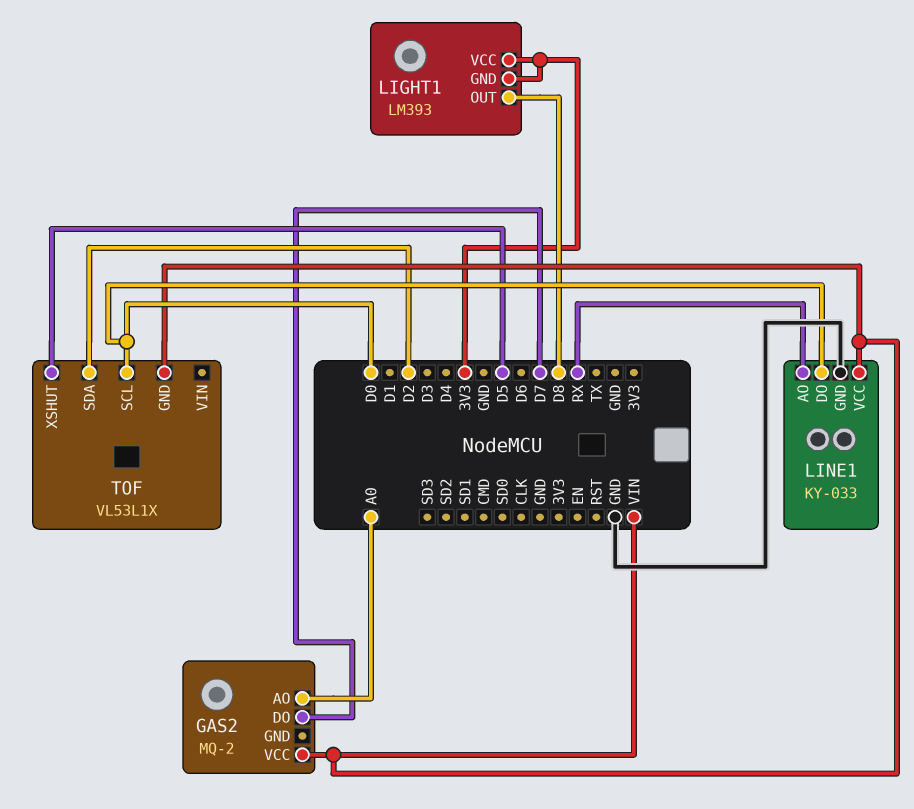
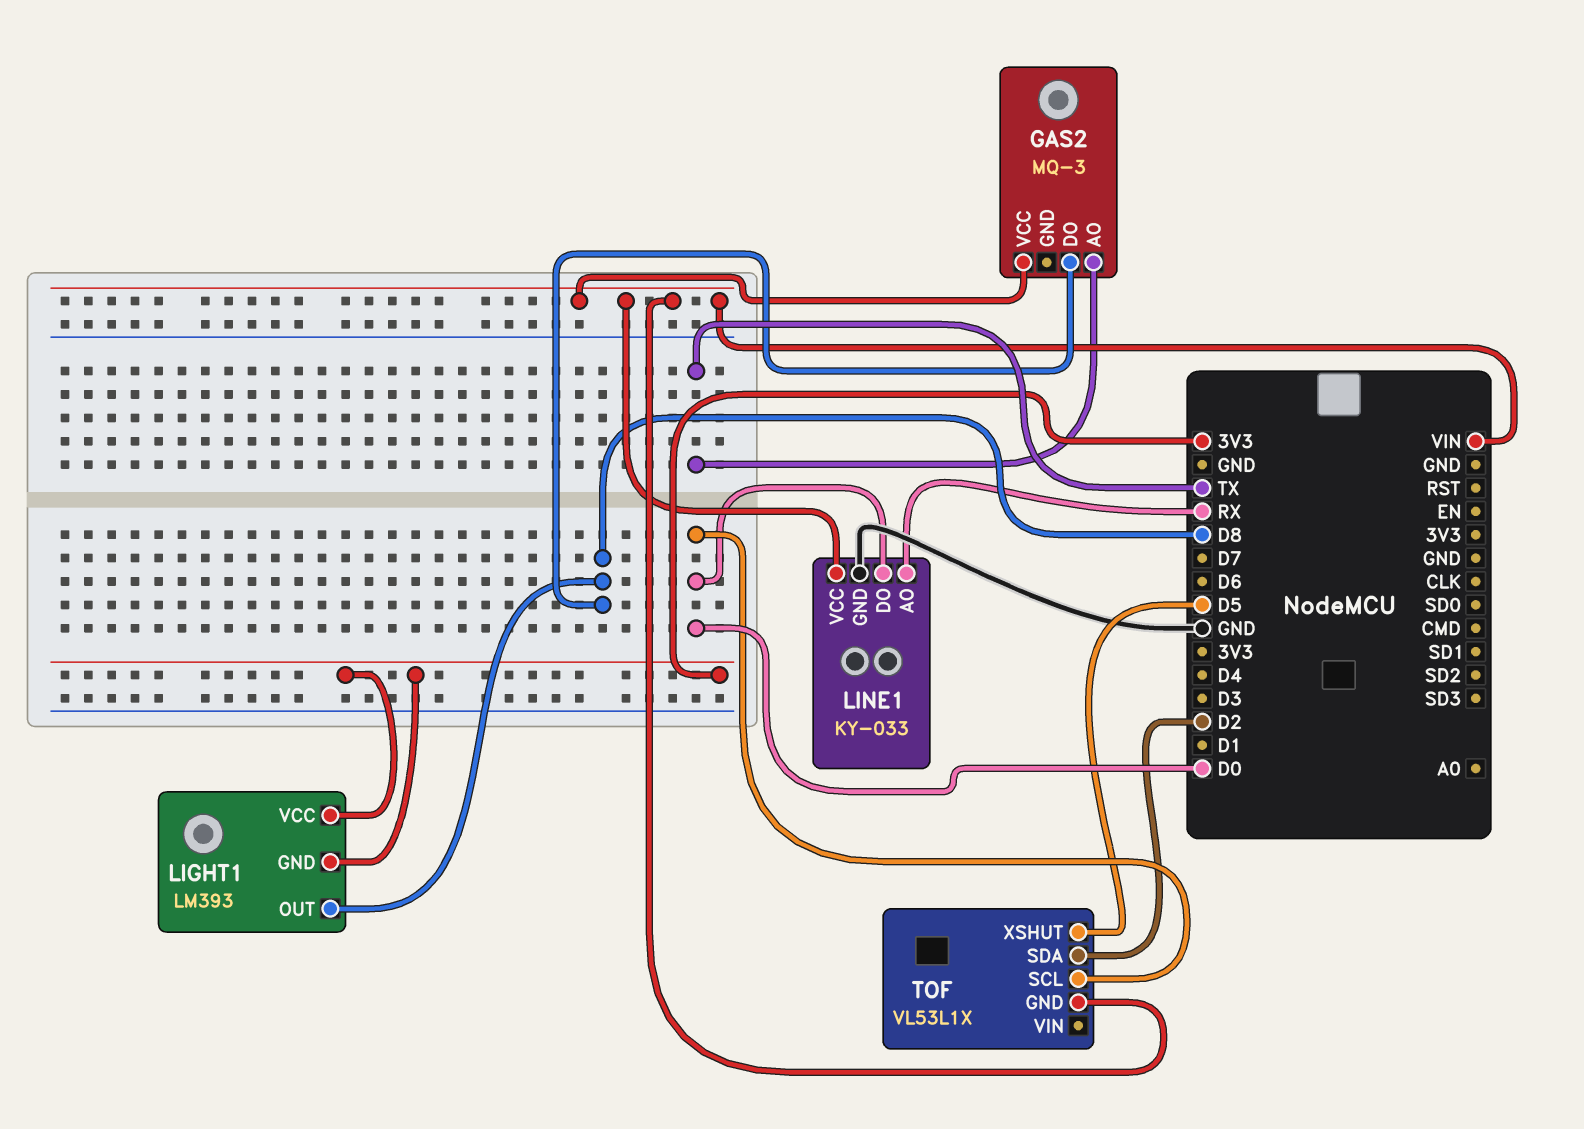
GAS2: MQ-2 -> MQ-3
GAS2 pin AO: A0 -> TX
GAS2 pin DO: D7 -> D8

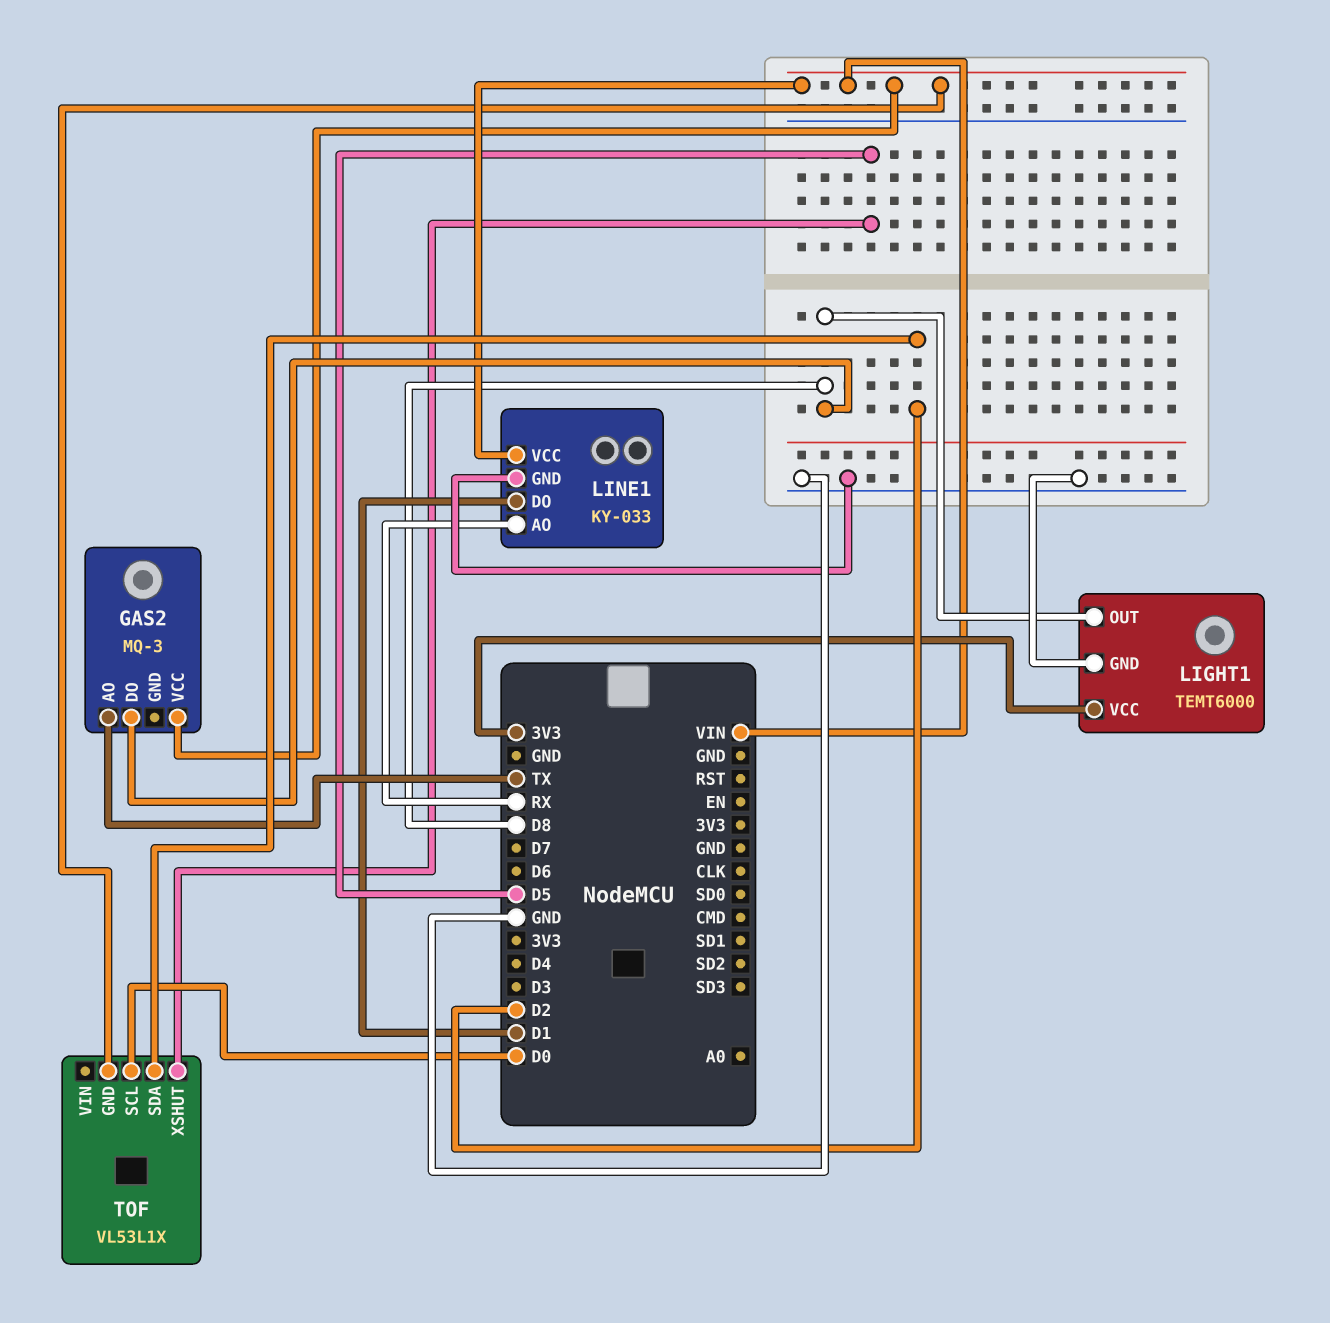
LIGHT1: LM393 -> TEMT6000
LIGHT1 pin GND: 3V3 -> GND
LINE1 pin DO: D0 -> D1

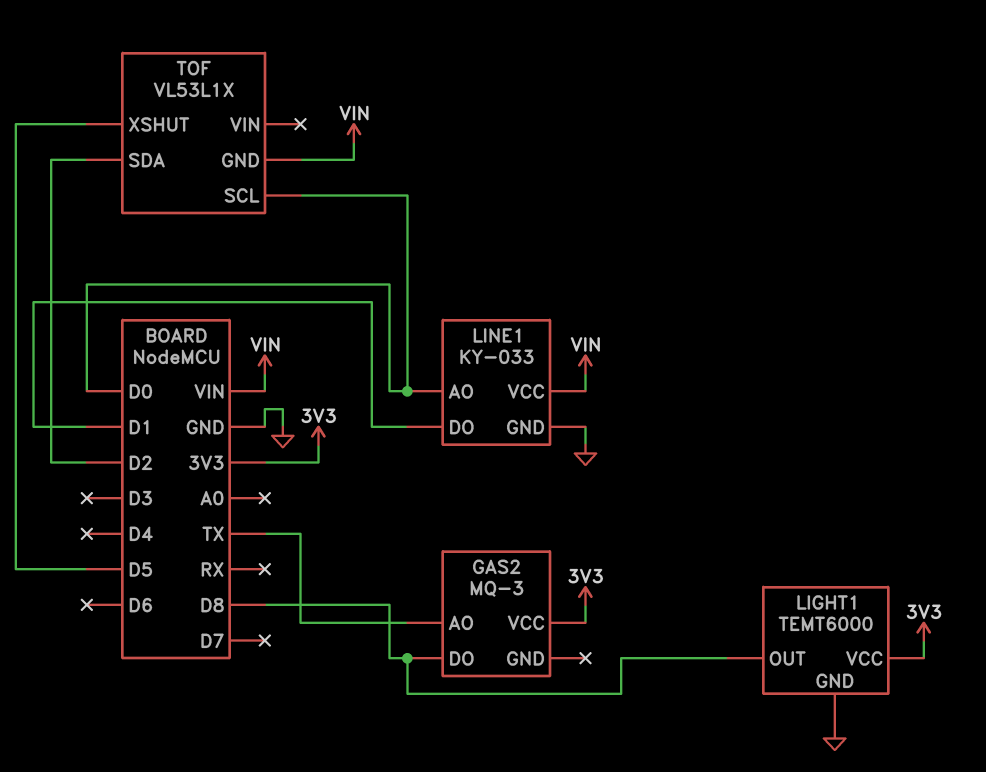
GAS2 pin VCC: VIN -> 3V3
LINE1 pin AO: RX -> D0

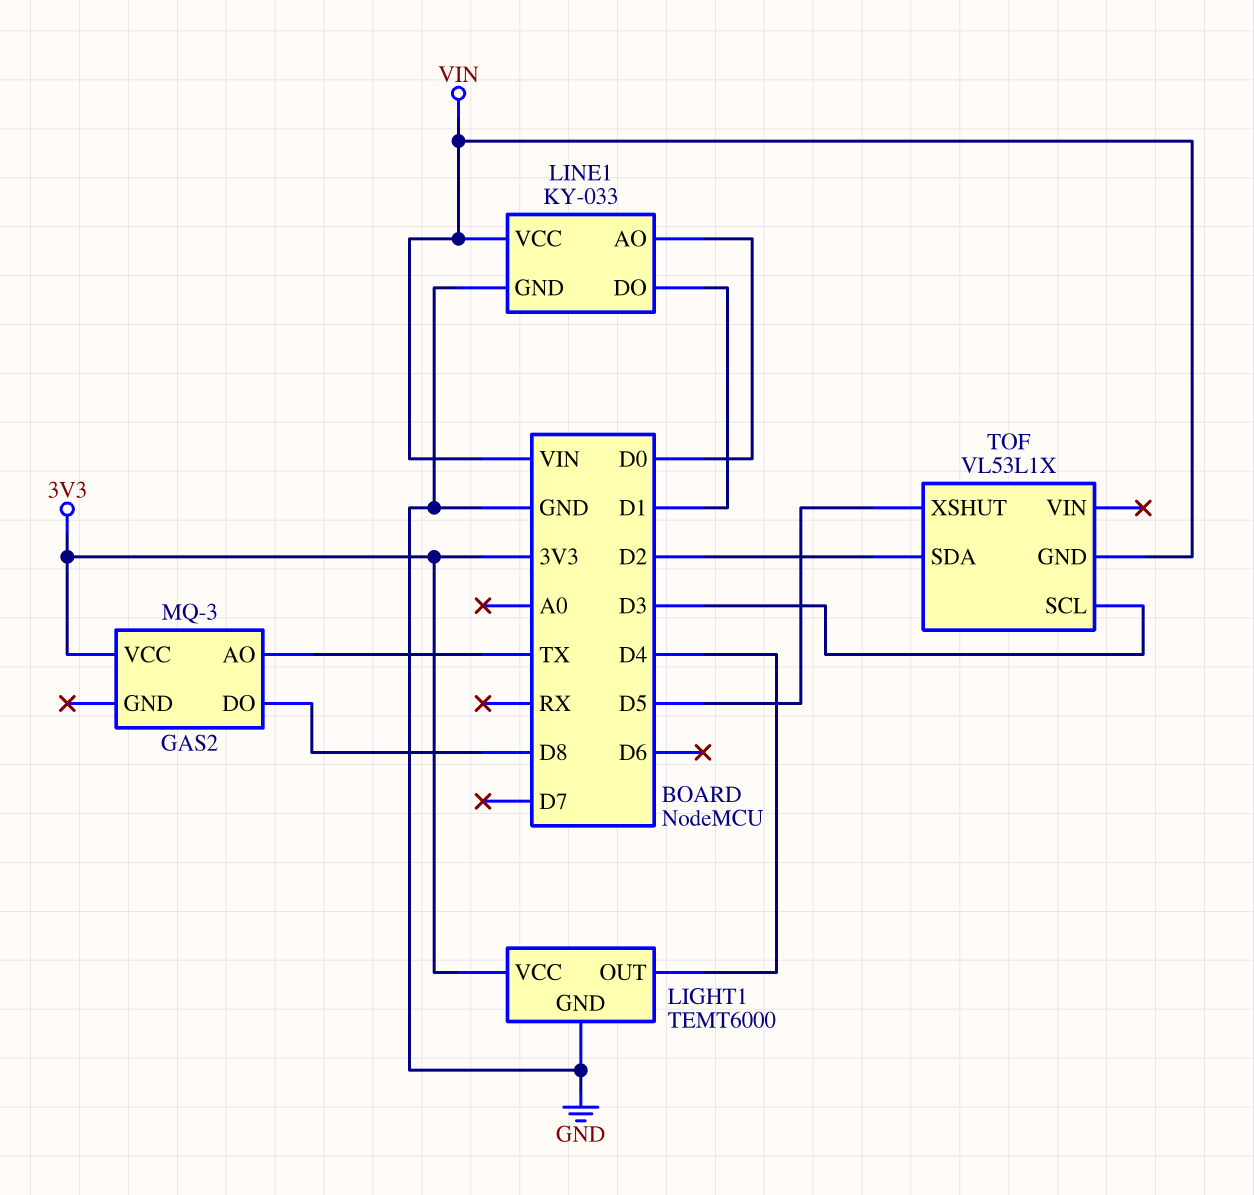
LIGHT1 pin OUT: D8 -> D4
TOF pin SCL: D0 -> D3

